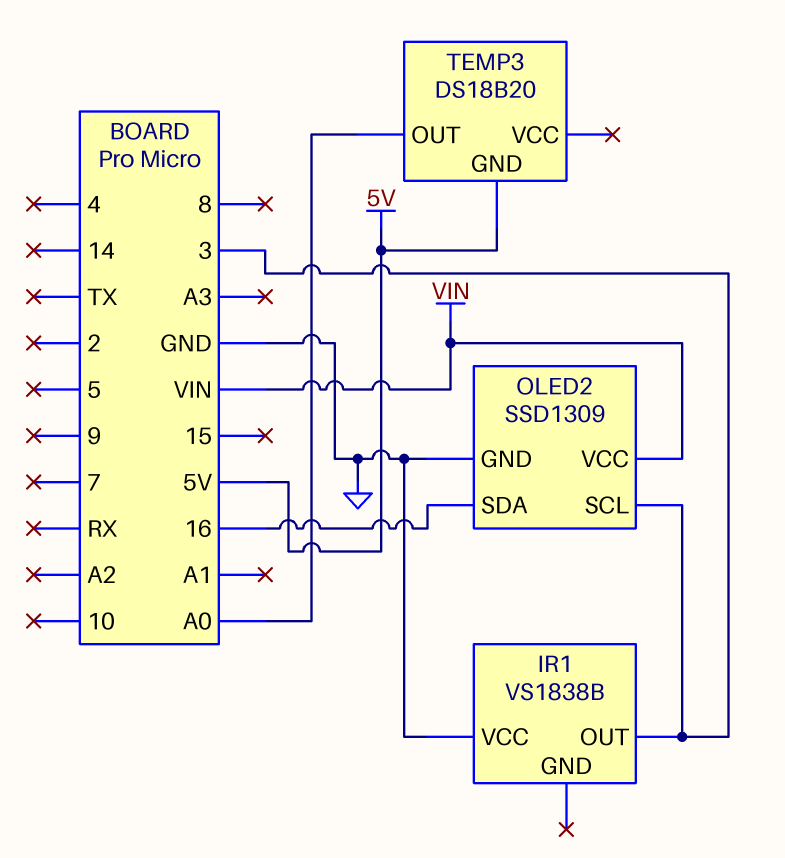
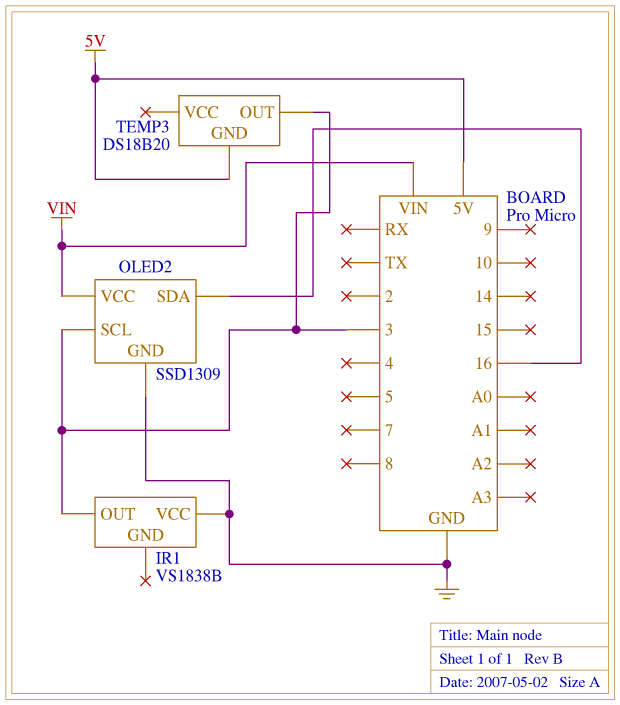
TEMP3 pin OUT: A0 -> 3

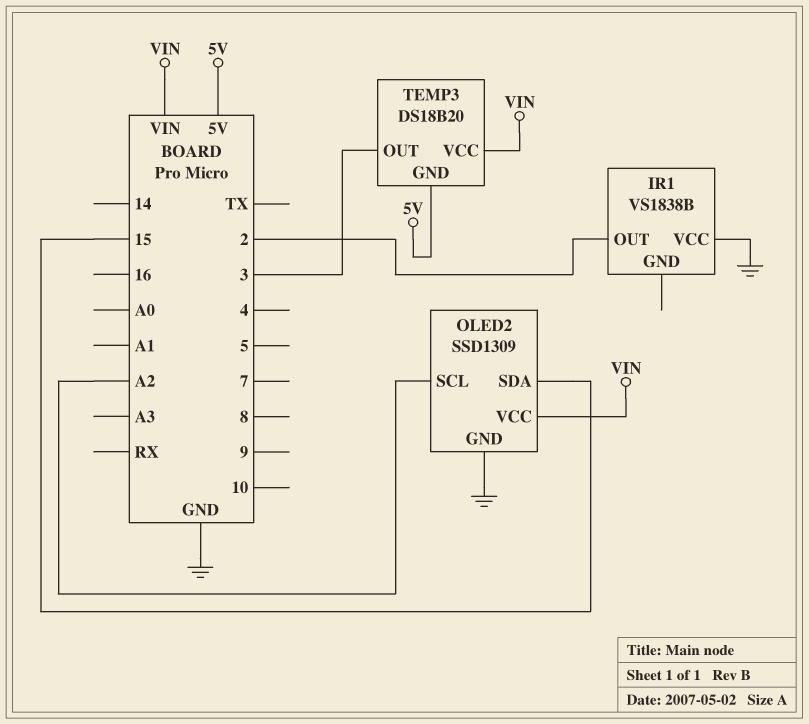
IR1 pin OUT: 3 -> 2
OLED2 pin SCL: 3 -> A2
OLED2 pin SDA: 16 -> 15
TEMP3 pin VCC: none -> VIN

